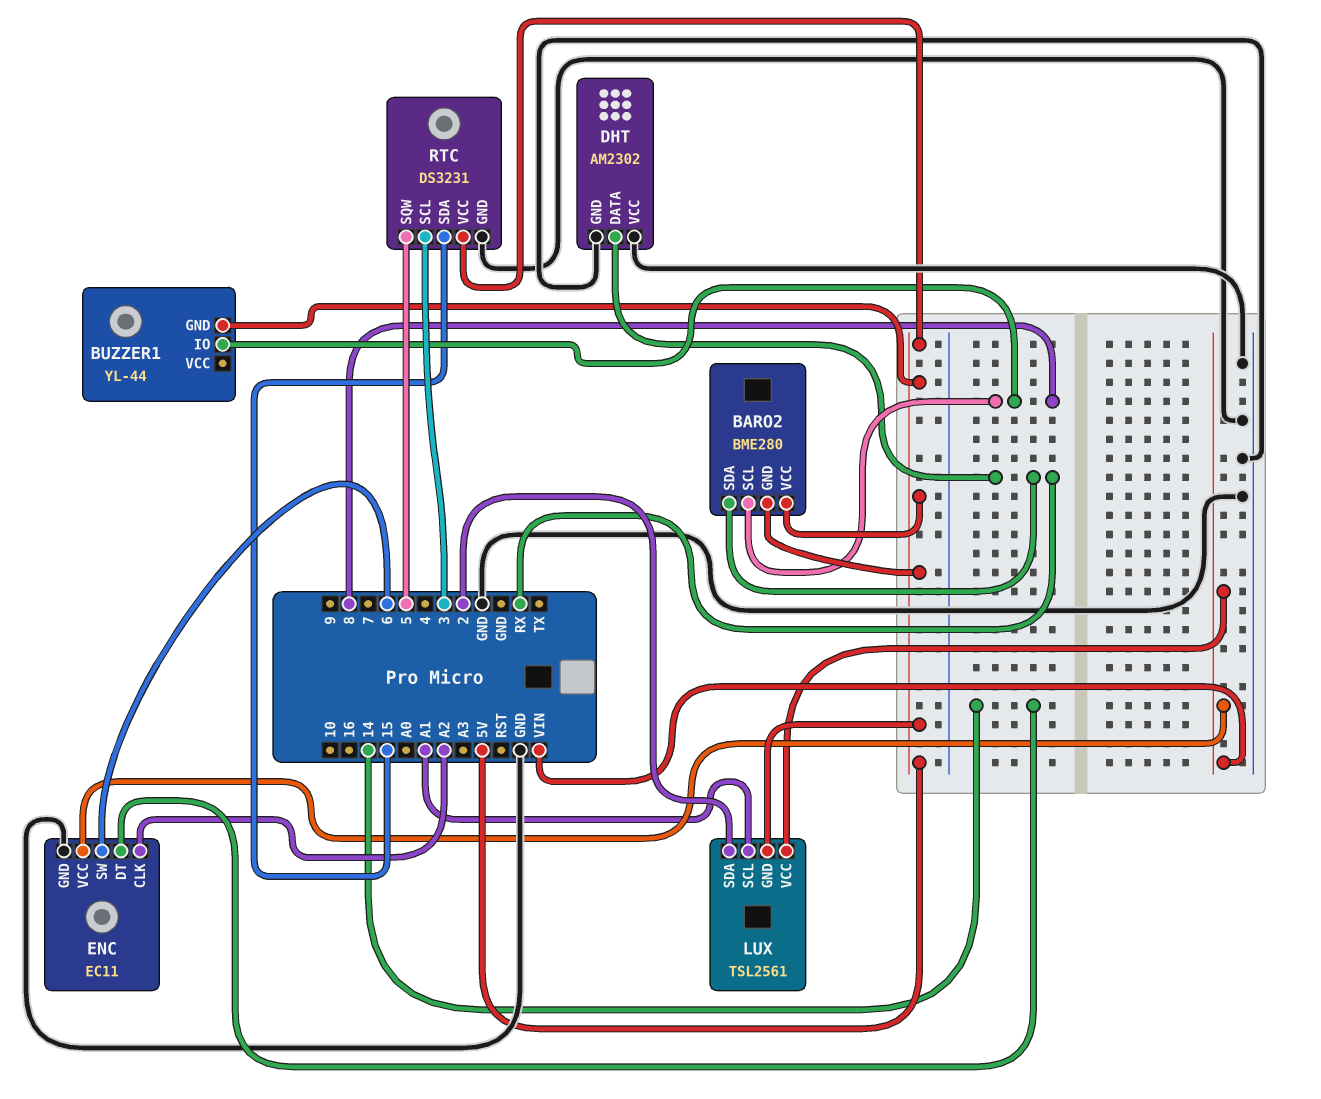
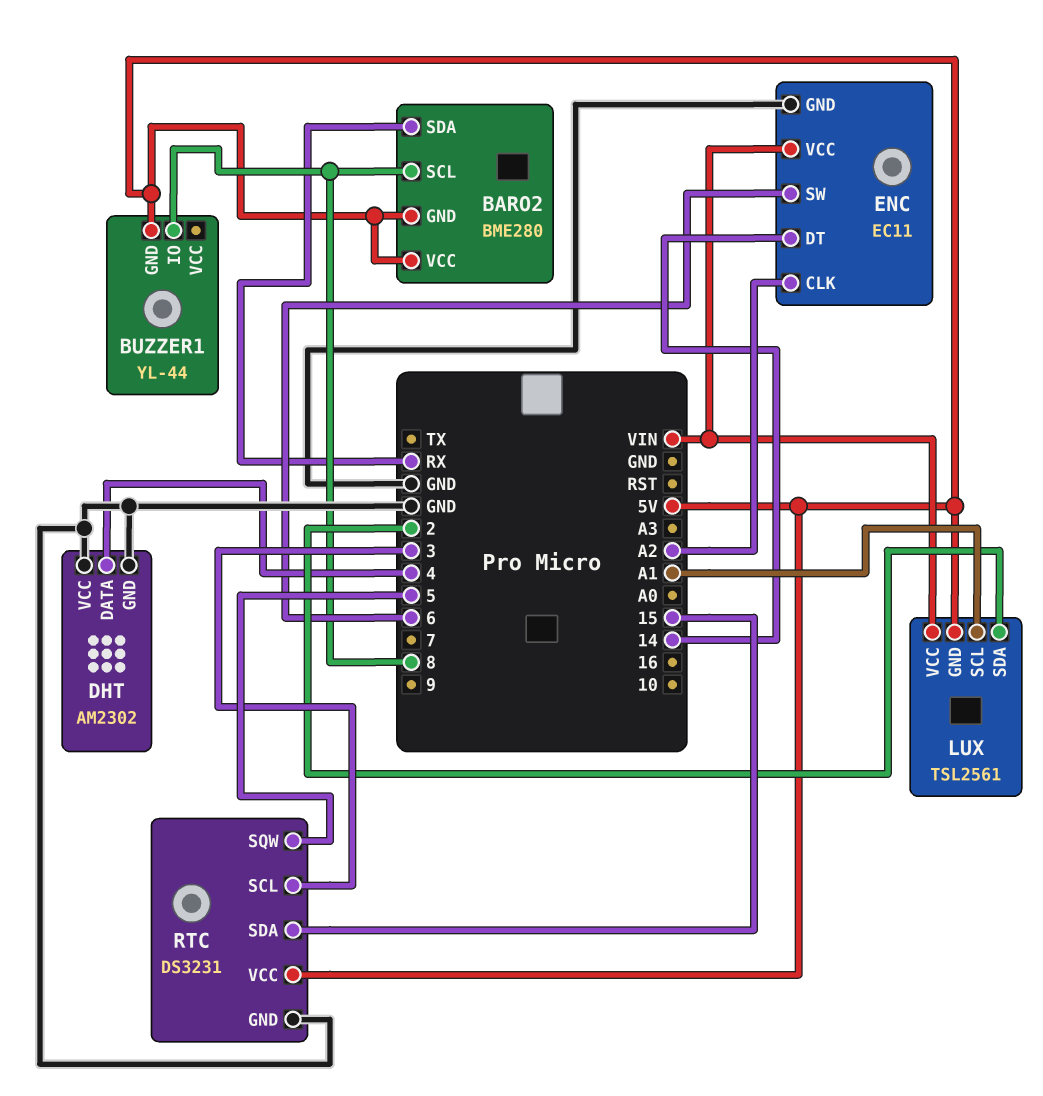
DHT pin DATA: RX -> 4

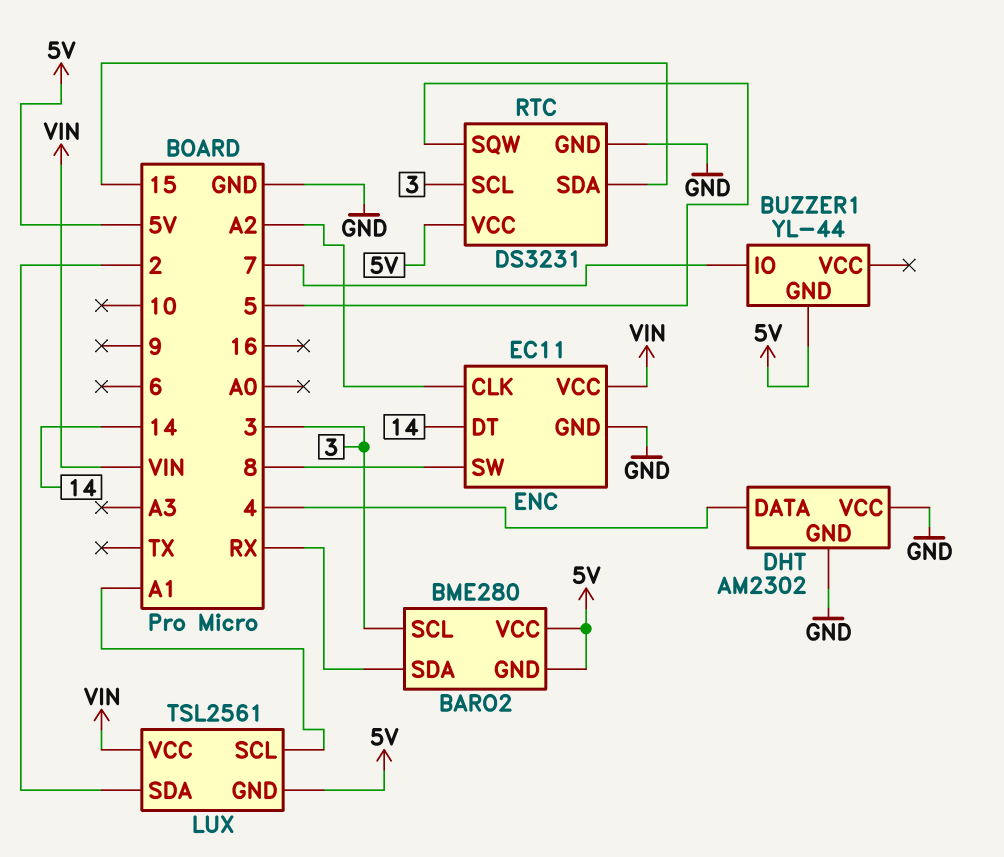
BARO2 pin SCL: 8 -> 3
BUZZER1 pin IO: 8 -> 7
ENC pin SW: 6 -> 8

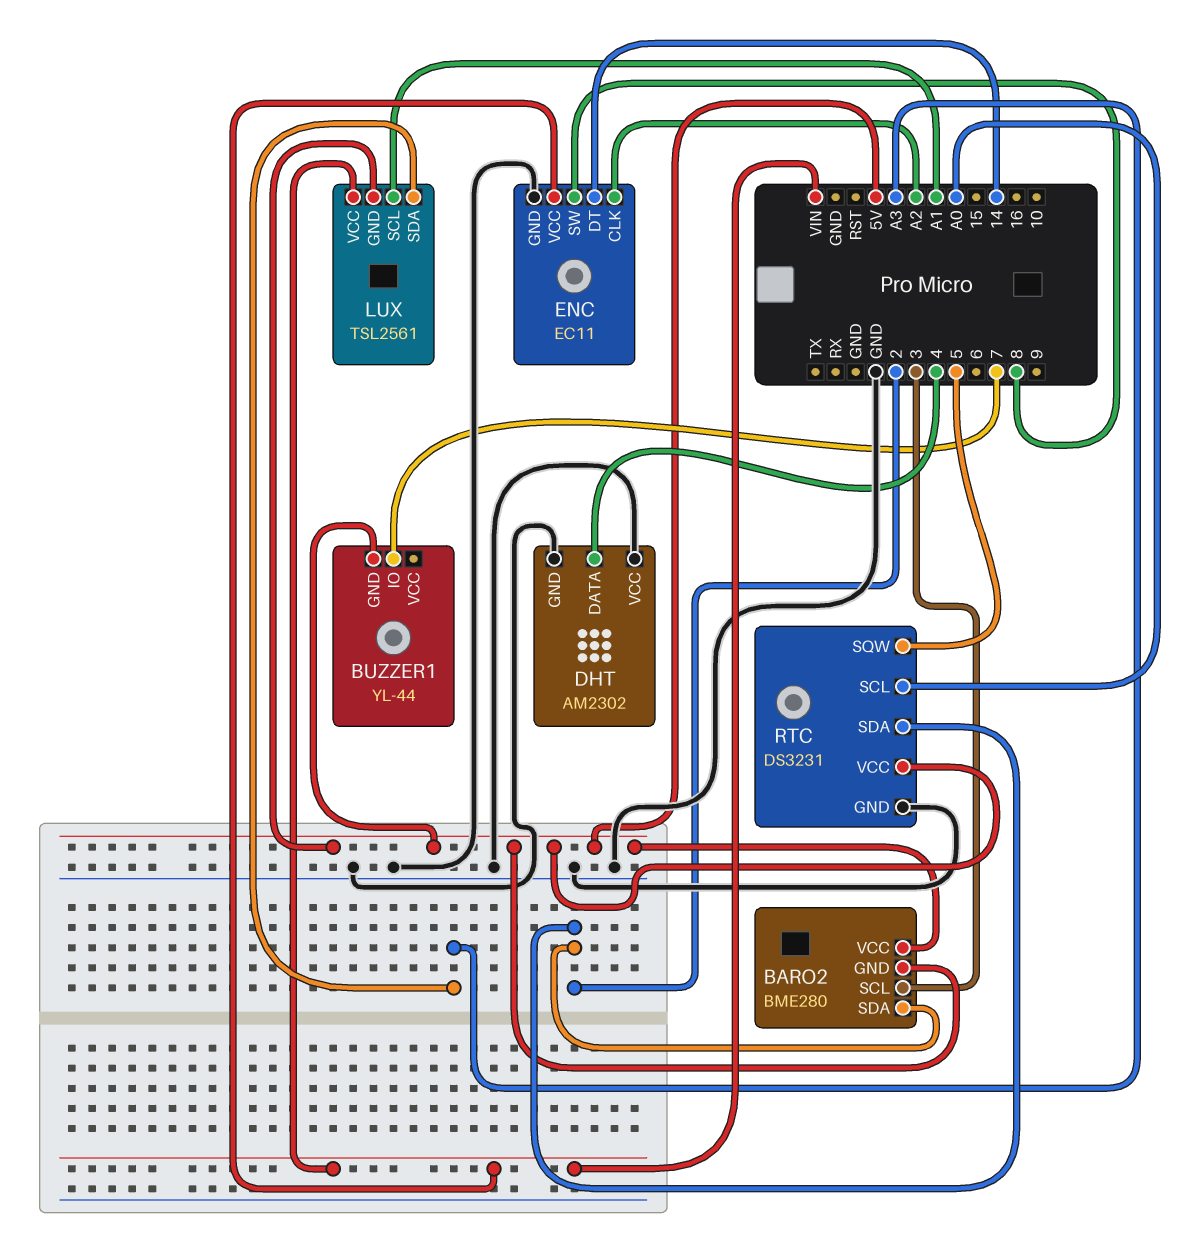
BARO2 pin SDA: RX -> 2
LUX pin SDA: 2 -> A3
RTC pin SCL: 3 -> A0
RTC pin SDA: 15 -> 2

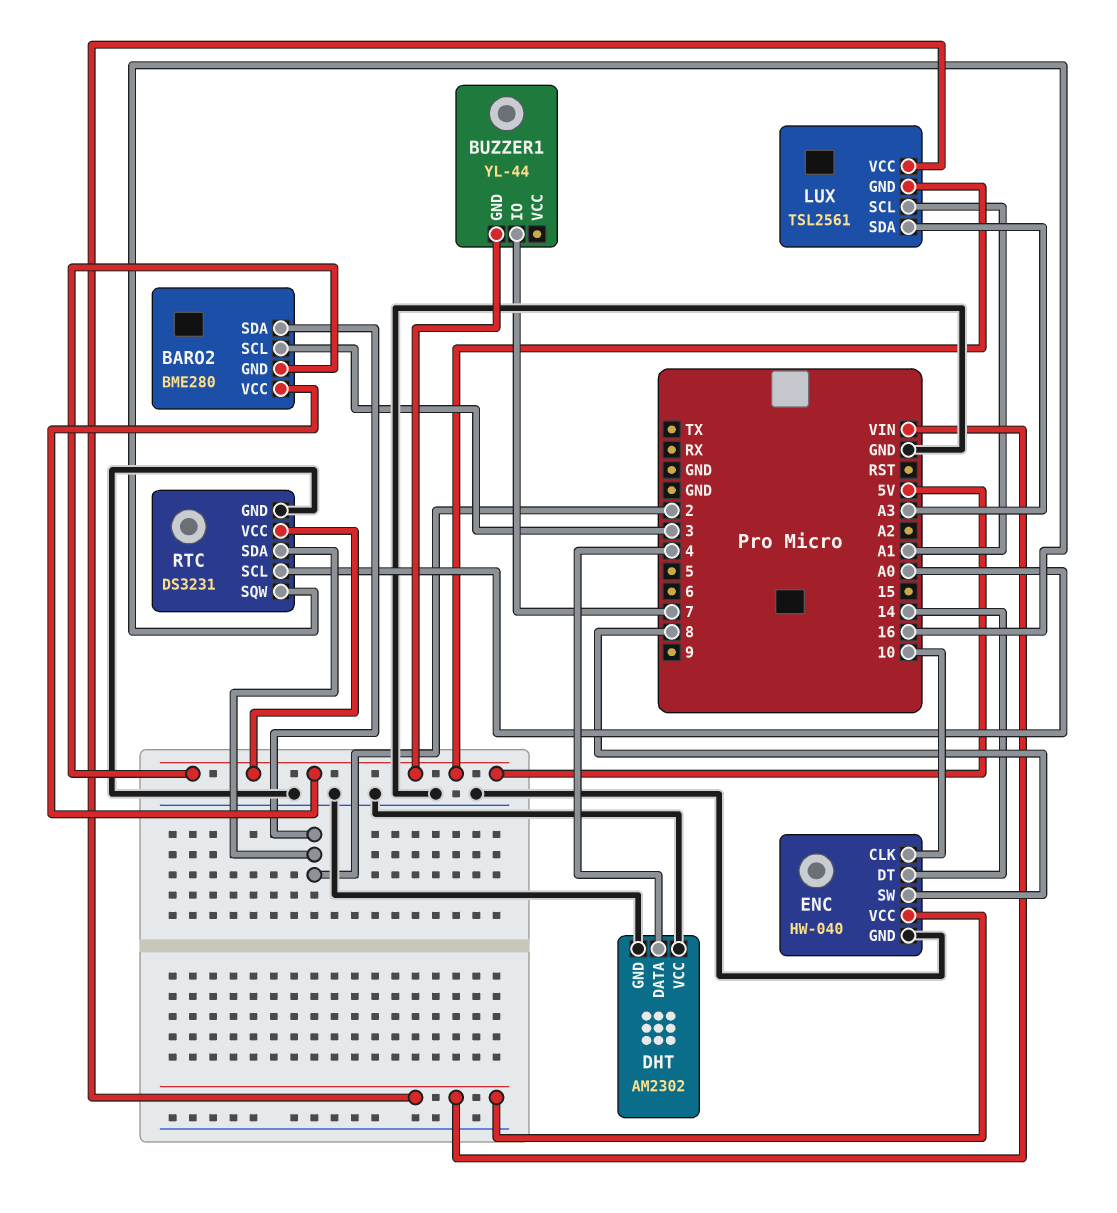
ENC: EC11 -> HW-040
ENC pin CLK: A2 -> 10
RTC pin SQW: 5 -> 16

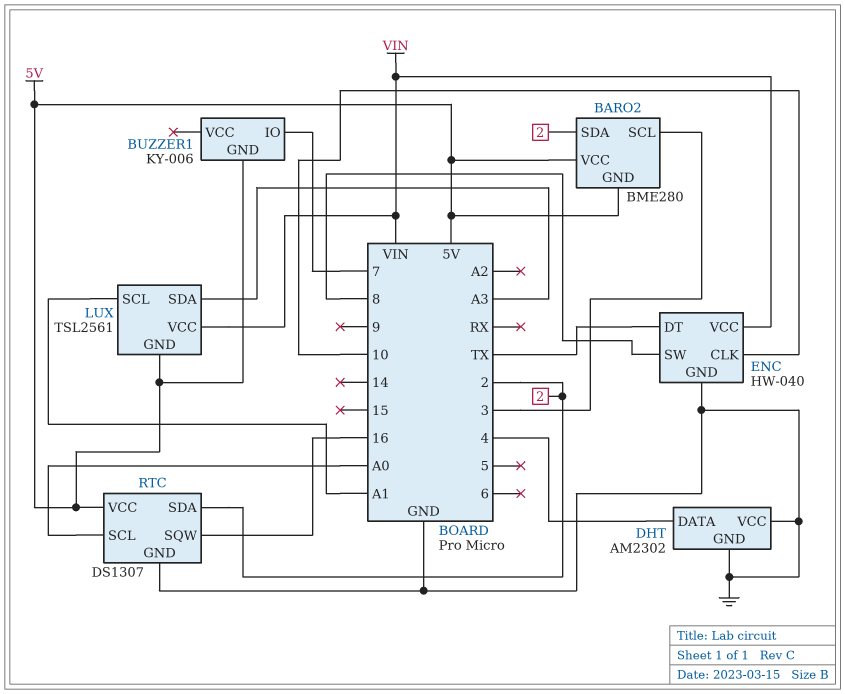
BUZZER1: YL-44 -> KY-006
ENC pin DT: 14 -> TX
RTC: DS3231 -> DS1307

